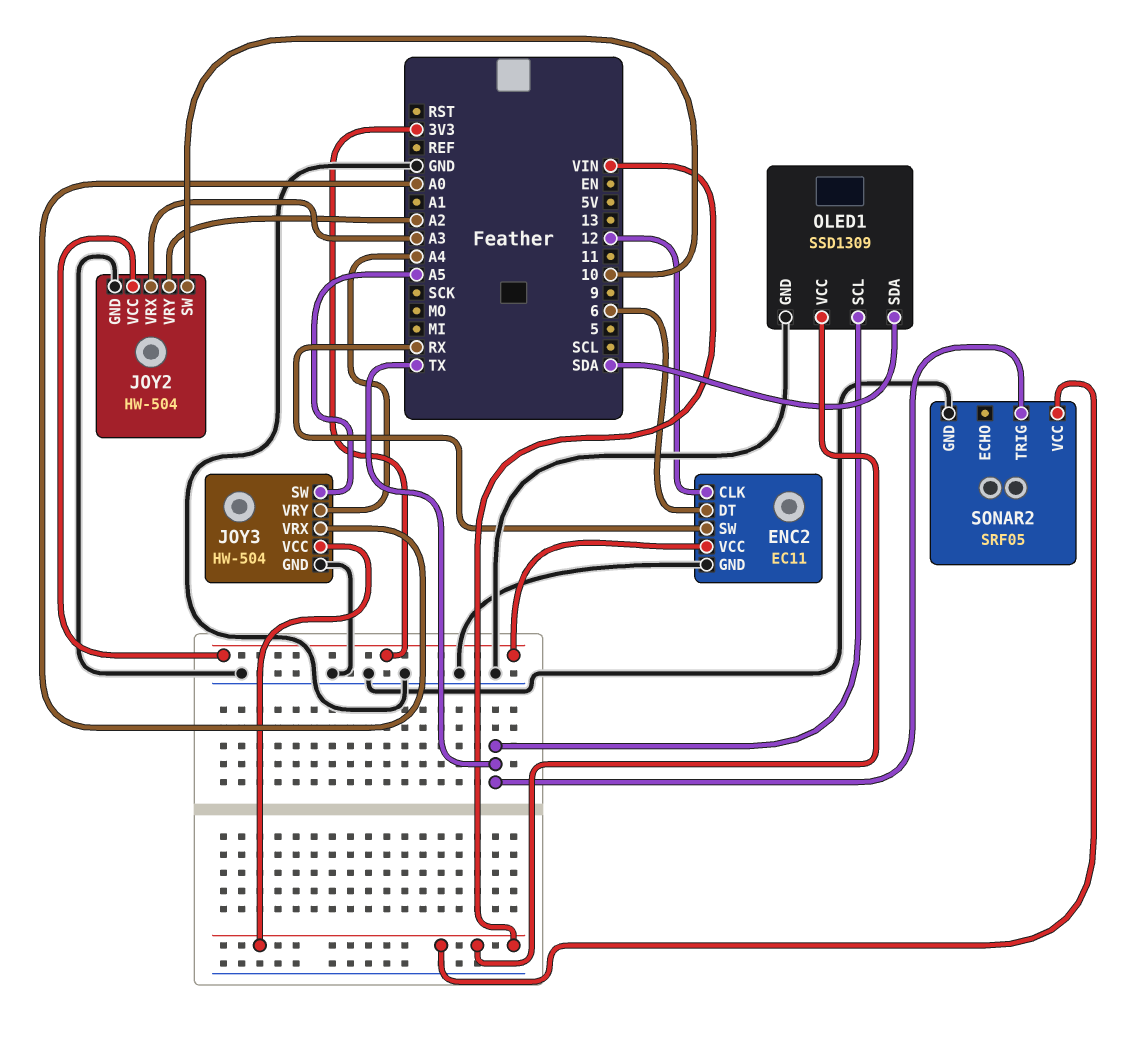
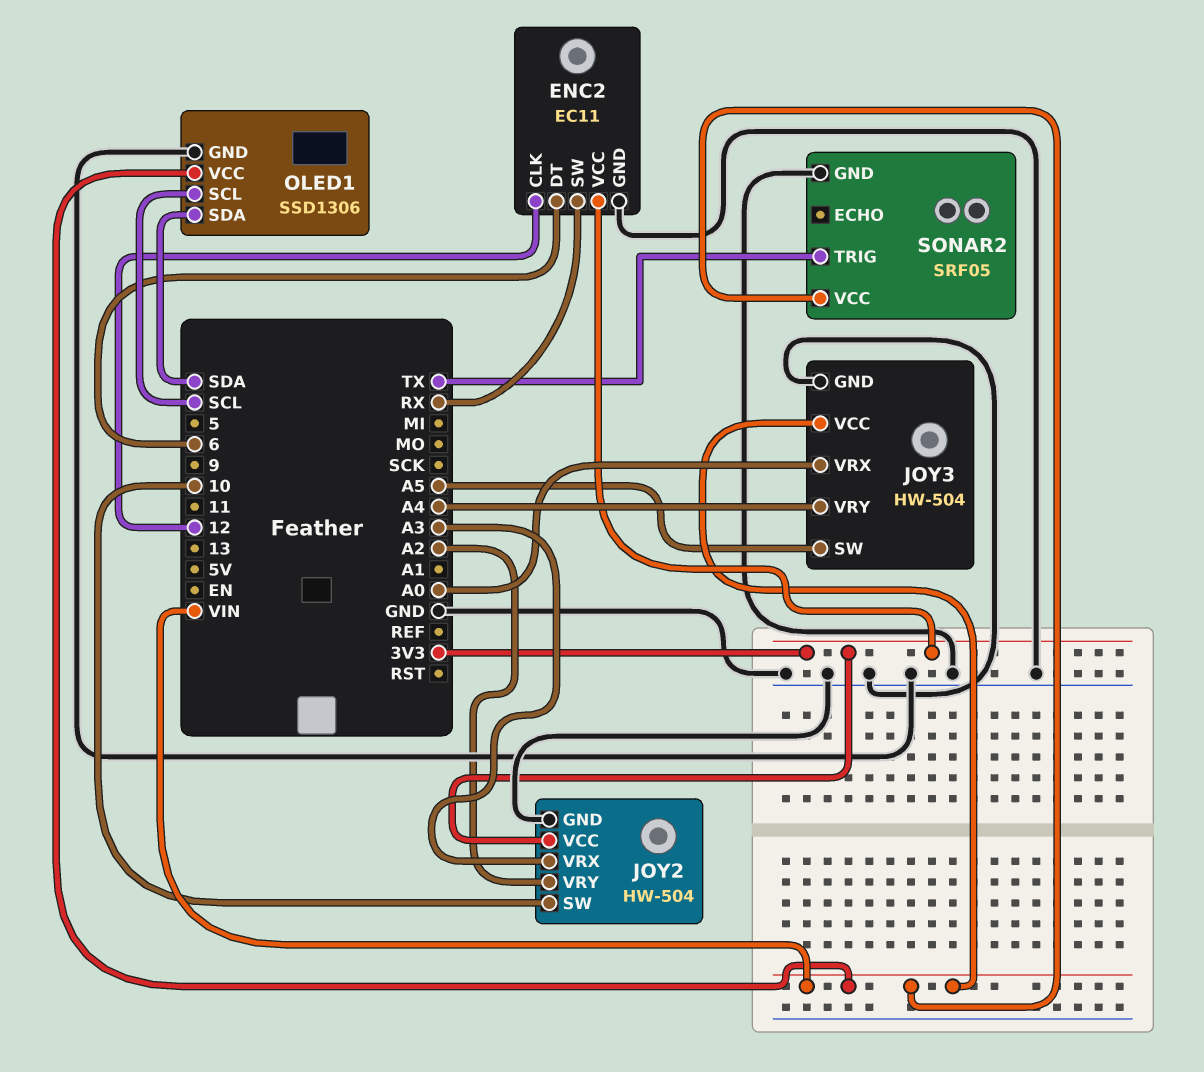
OLED1: SSD1309 -> SSD1306
OLED1 pin SCL: TX -> SCL

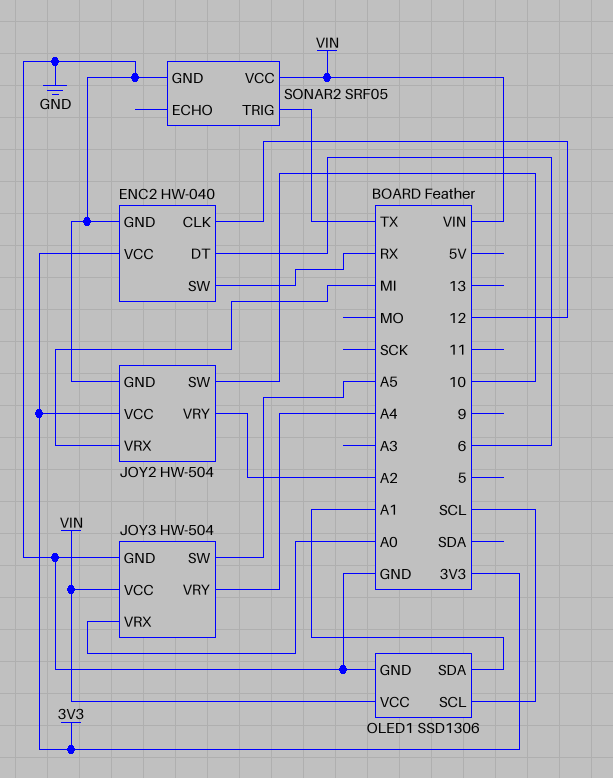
ENC2: EC11 -> HW-040
JOY2 pin VRX: A3 -> MI
OLED1 pin SDA: SDA -> A1

